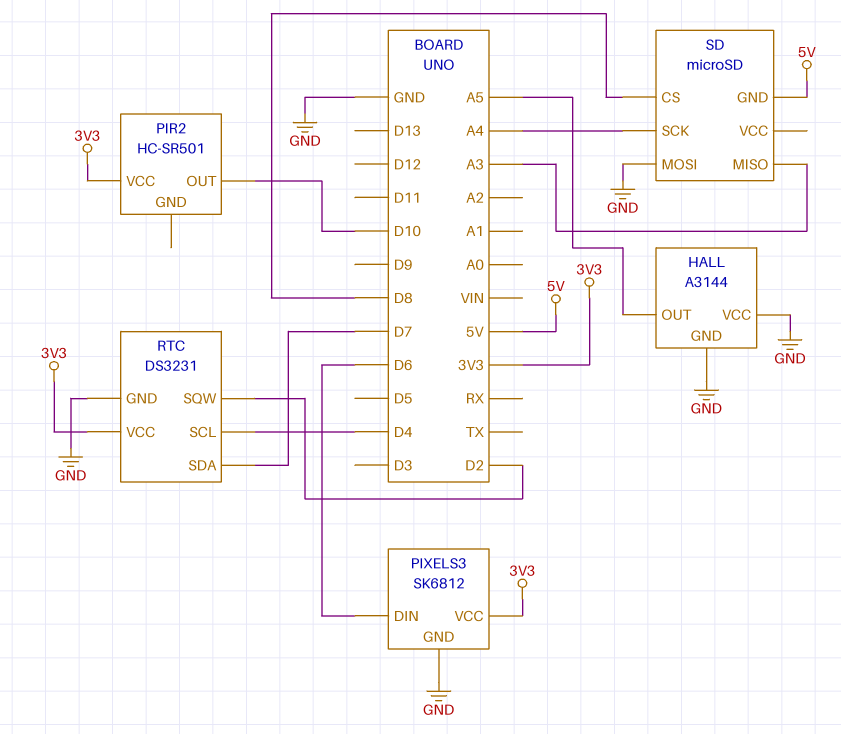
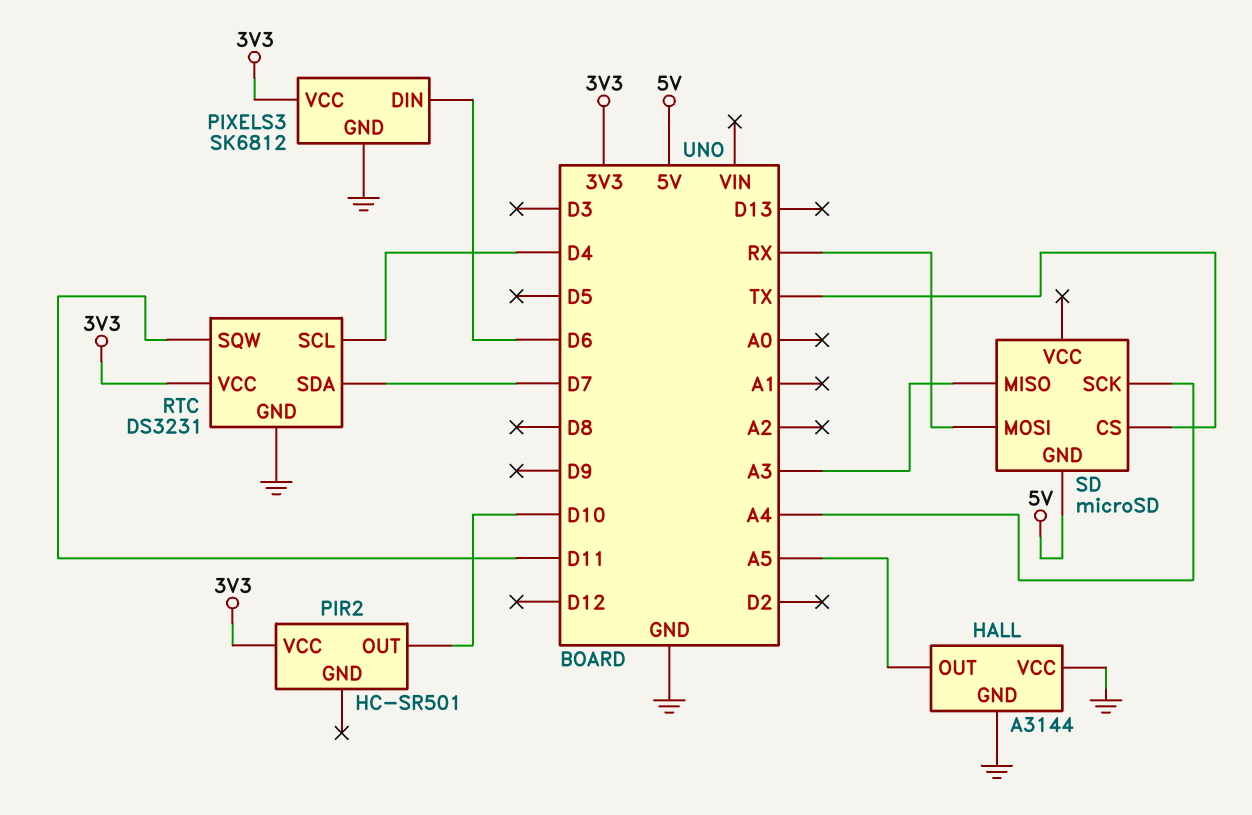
RTC pin SQW: D2 -> D11
SD pin CS: D8 -> TX
SD pin MOSI: GND -> RX

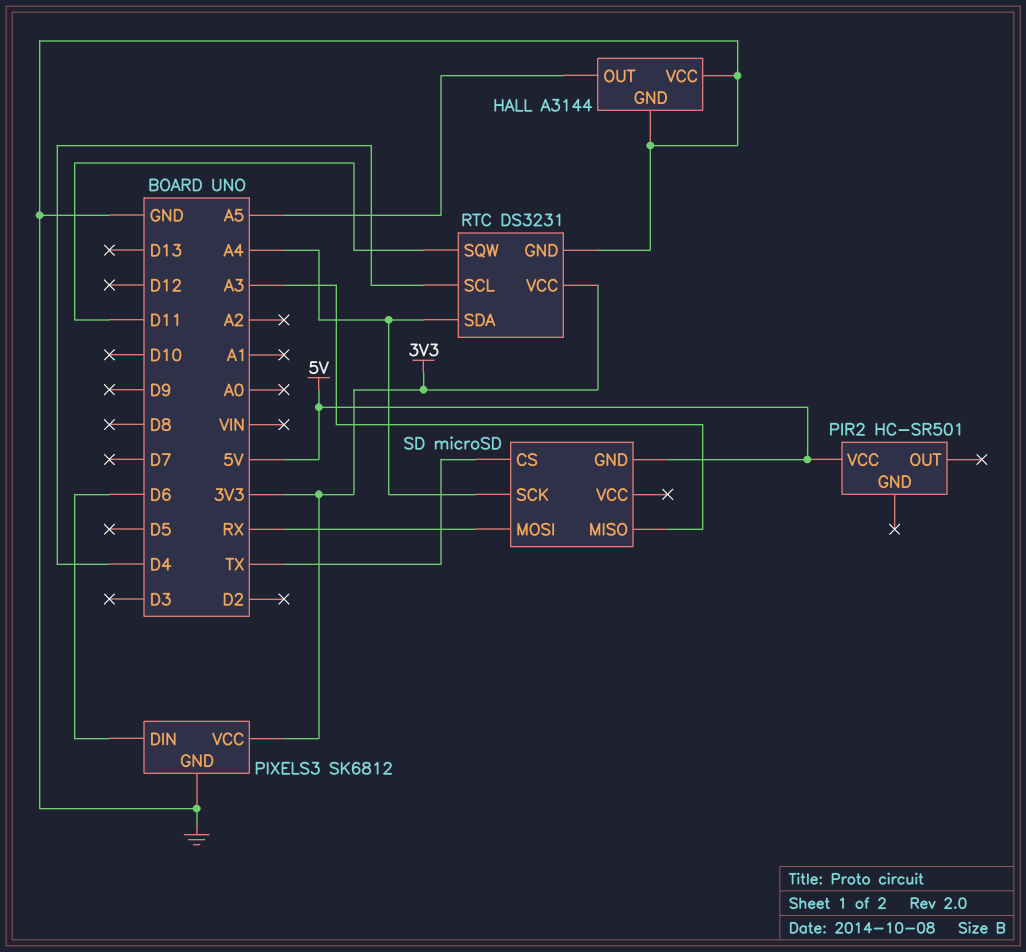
PIR2 pin OUT: D10 -> none
PIR2 pin VCC: 3V3 -> 5V
RTC pin SDA: D7 -> A4

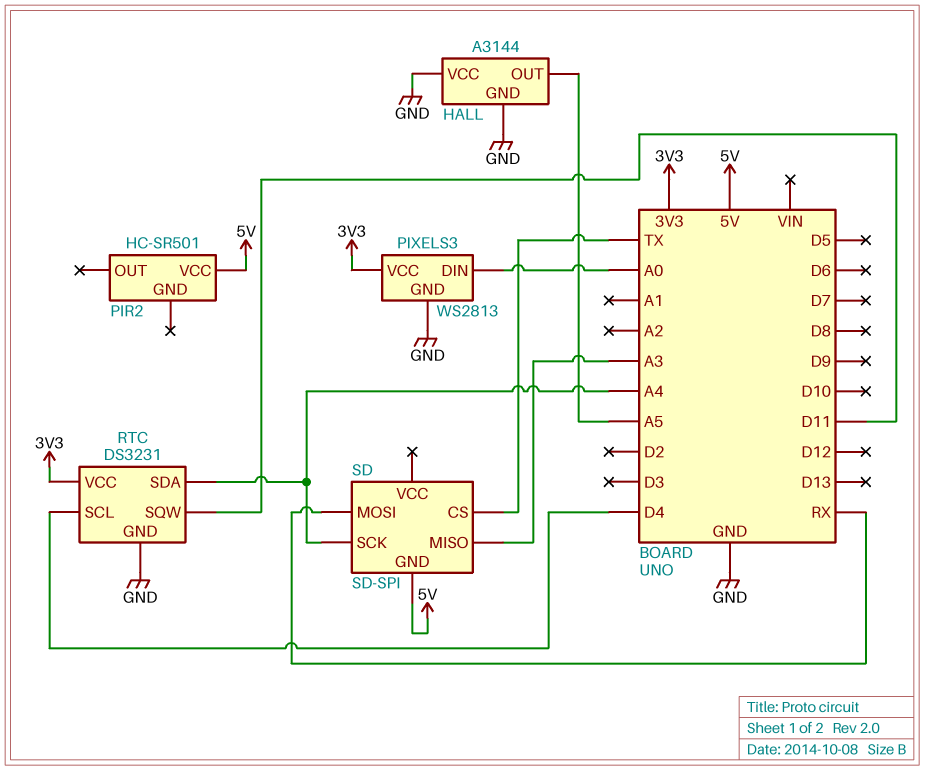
PIXELS3: SK6812 -> WS2813
PIXELS3 pin DIN: D6 -> A0
SD: microSD -> SD-SPI

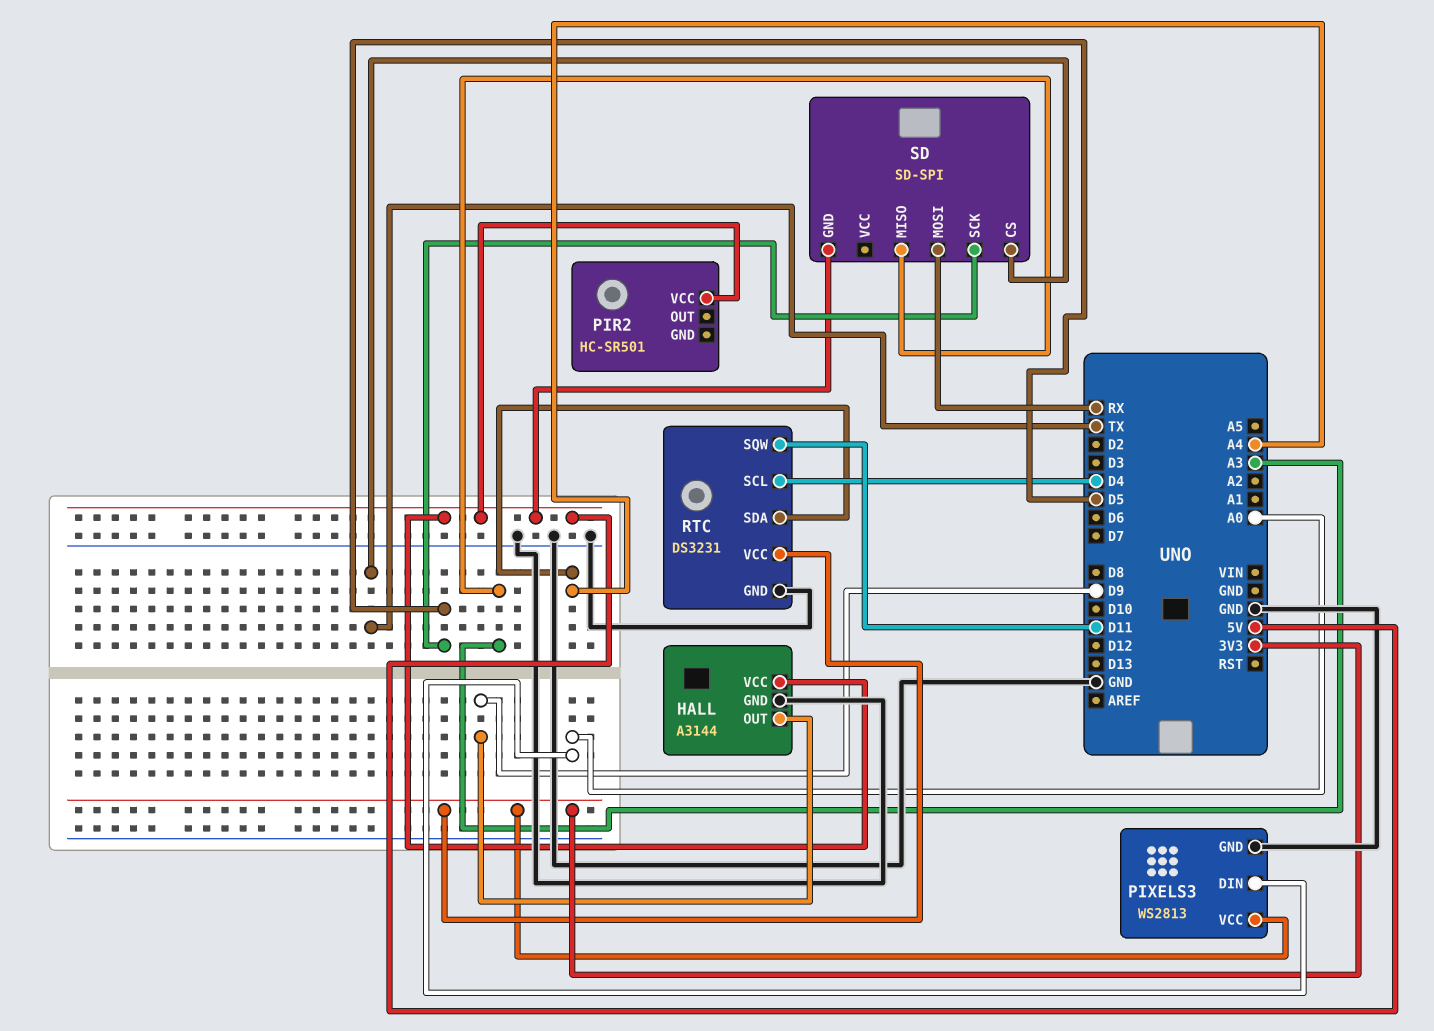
HALL pin OUT: A5 -> D9
HALL pin VCC: GND -> 5V
SD pin SCK: A4 -> D5

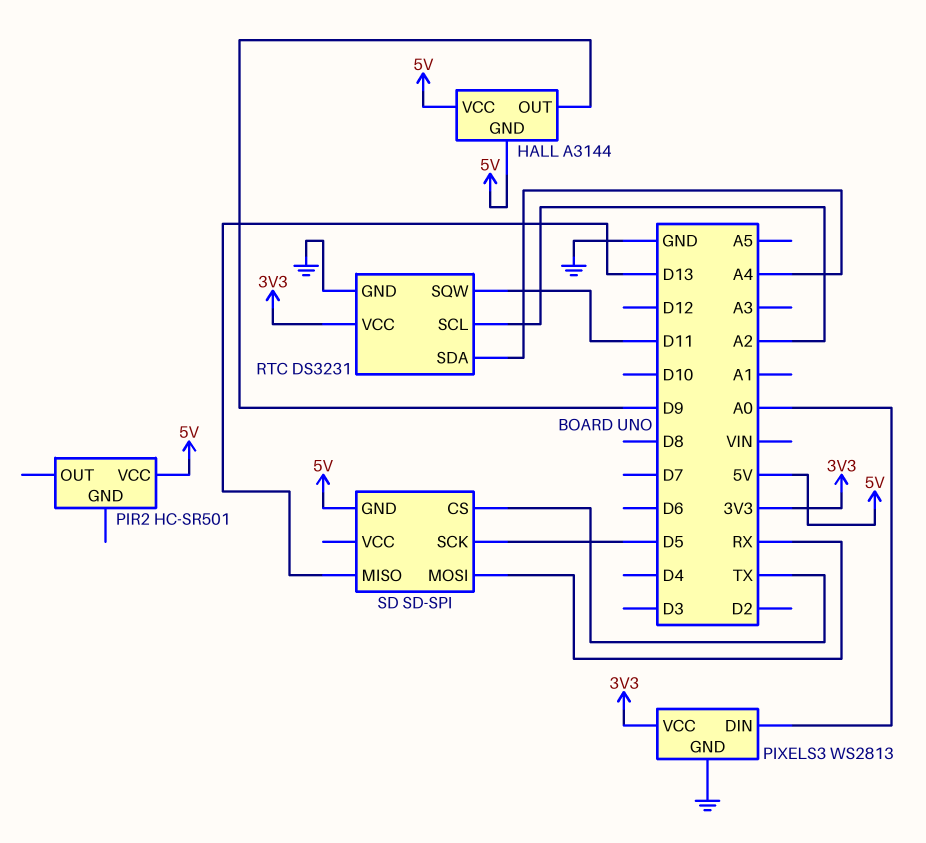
HALL pin GND: GND -> 5V
RTC pin SCL: D4 -> A2
SD pin MISO: A3 -> D13

